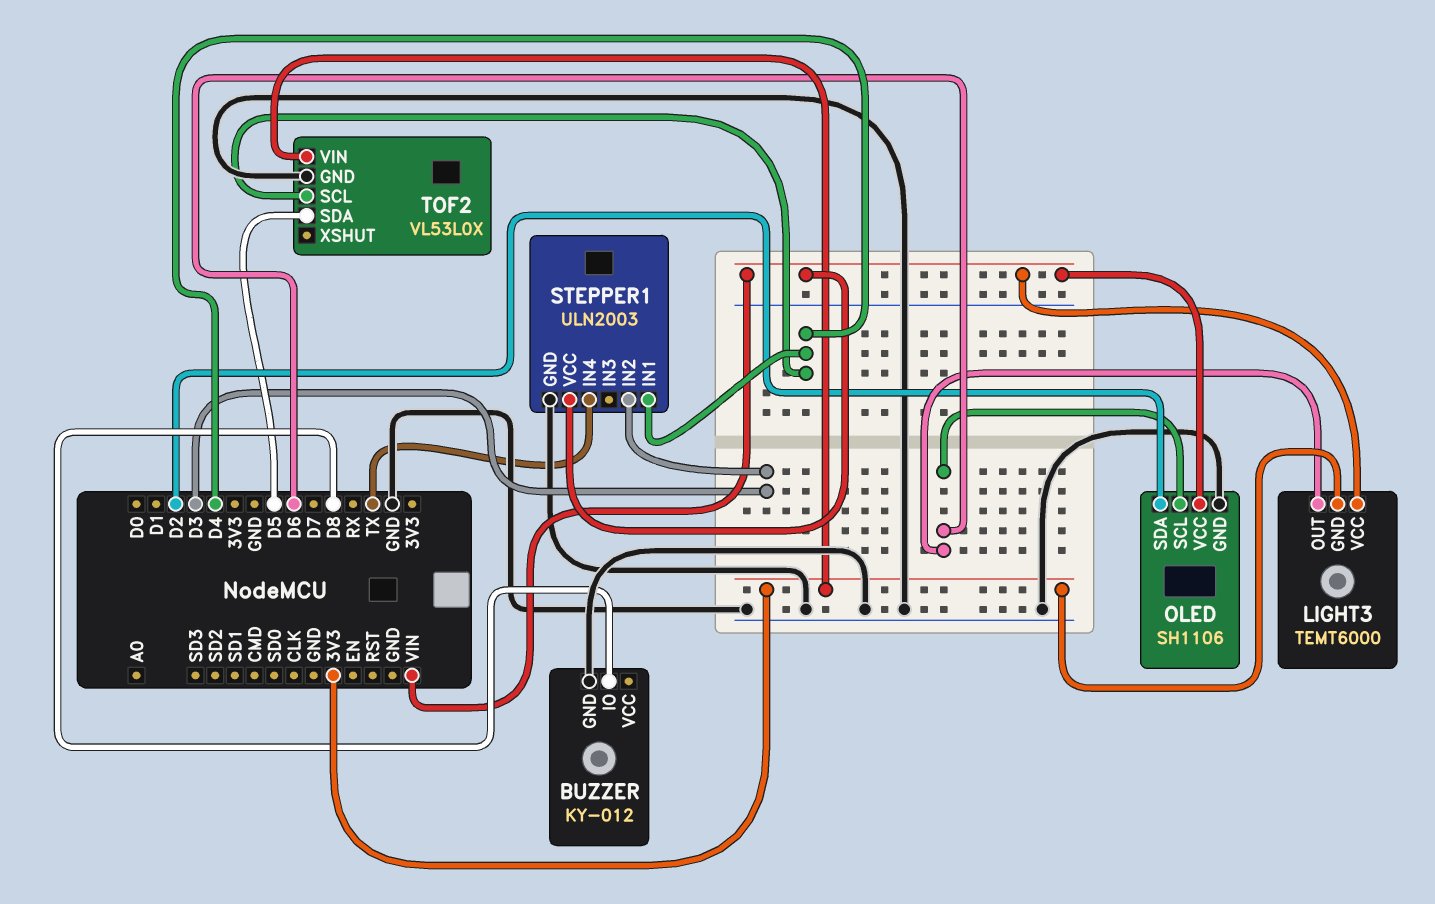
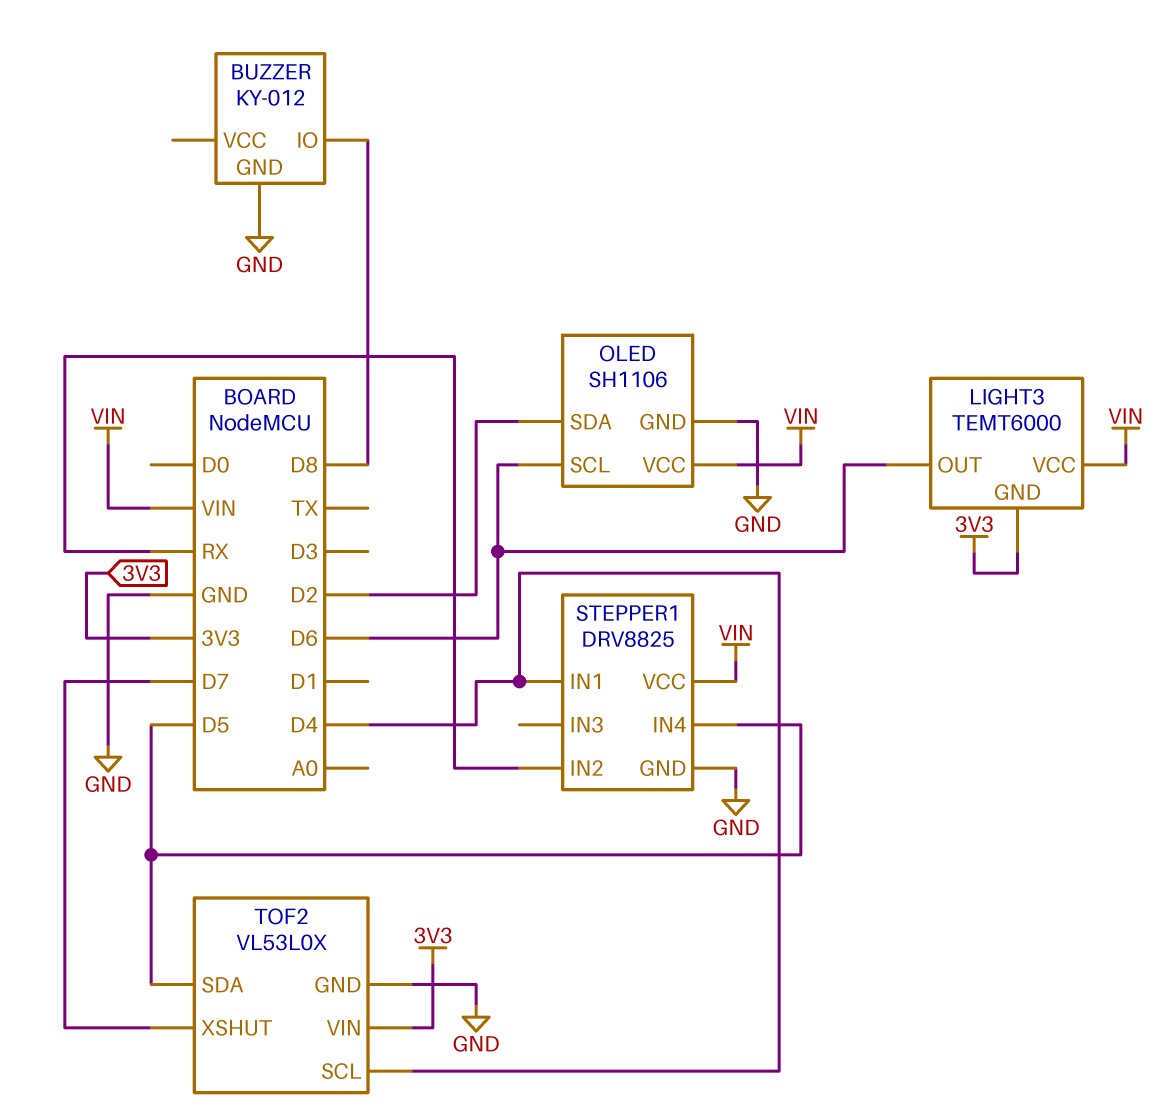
STEPPER1: ULN2003 -> DRV8825
STEPPER1 pin IN2: D3 -> RX
STEPPER1 pin IN4: TX -> D5
TOF2 pin XSHUT: none -> D7

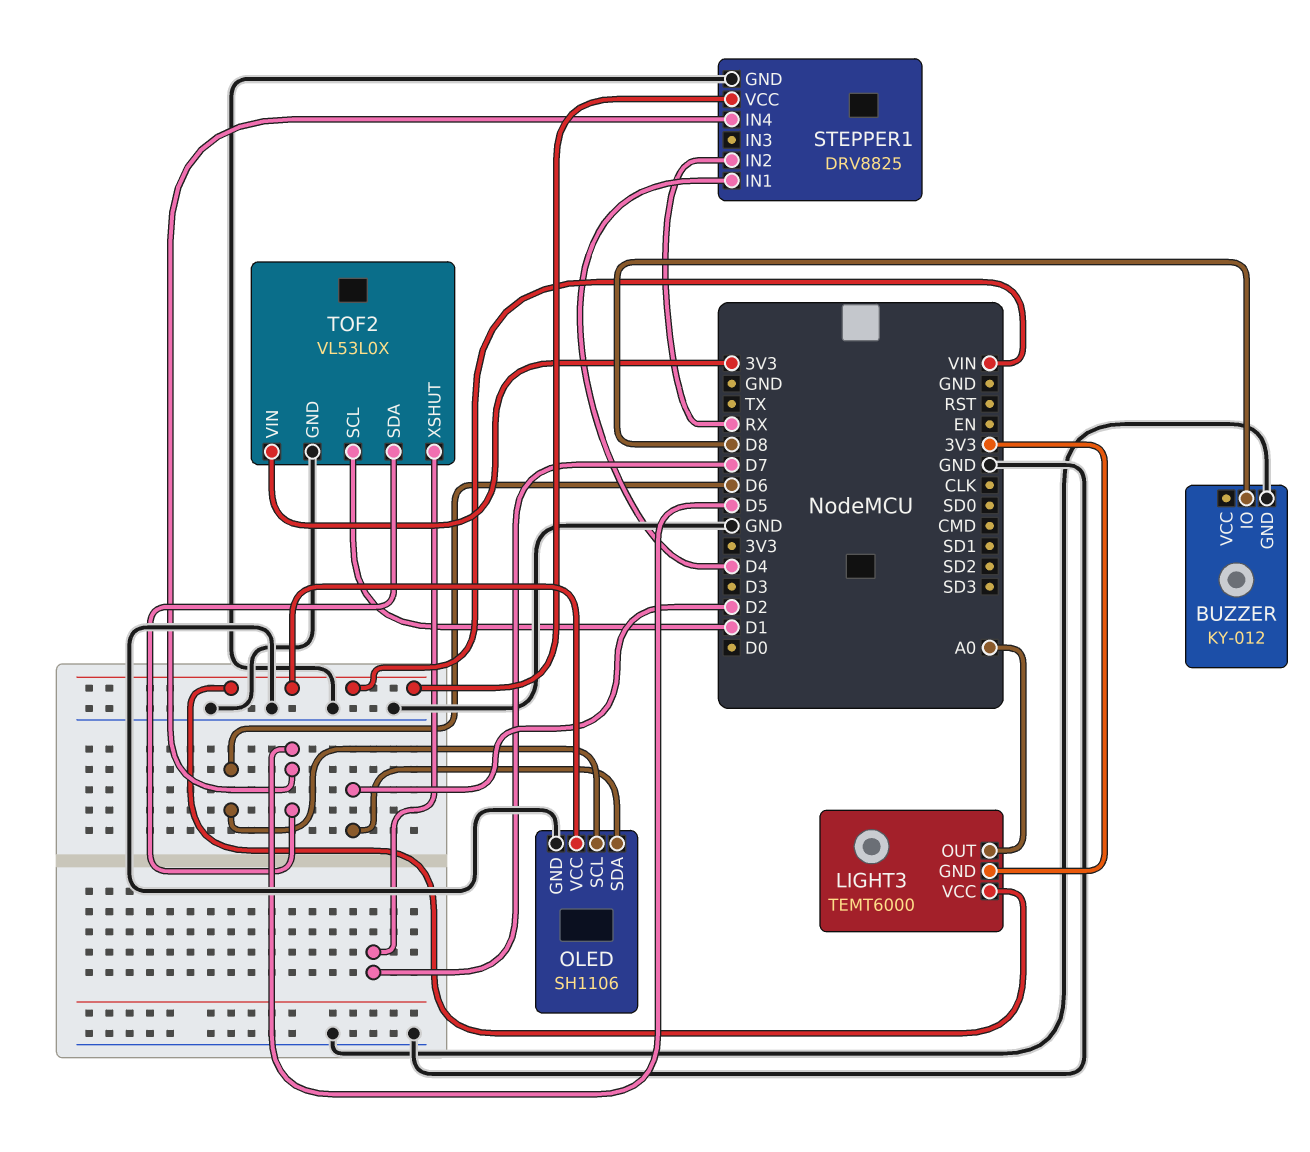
LIGHT3 pin OUT: D6 -> A0
TOF2 pin SCL: D4 -> D1

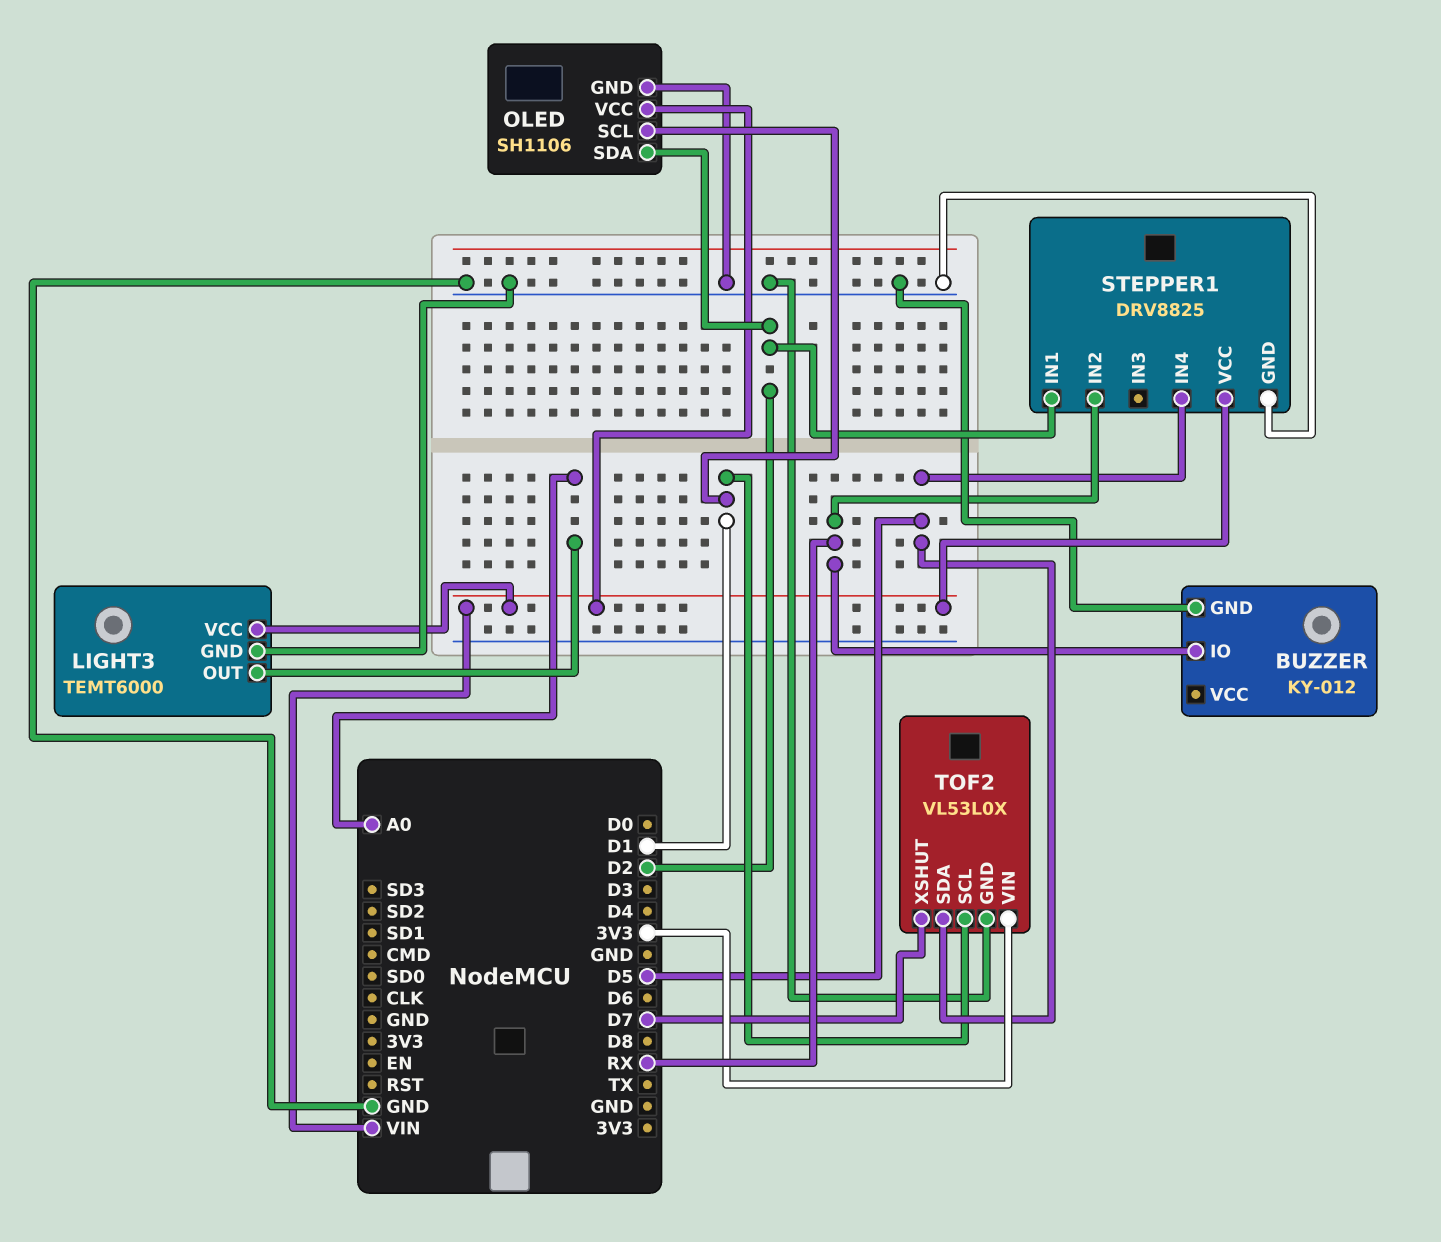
BUZZER pin IO: D8 -> RX
LIGHT3 pin GND: 3V3 -> GND
OLED pin SCL: D6 -> D1
STEPPER1 pin IN1: D4 -> D2

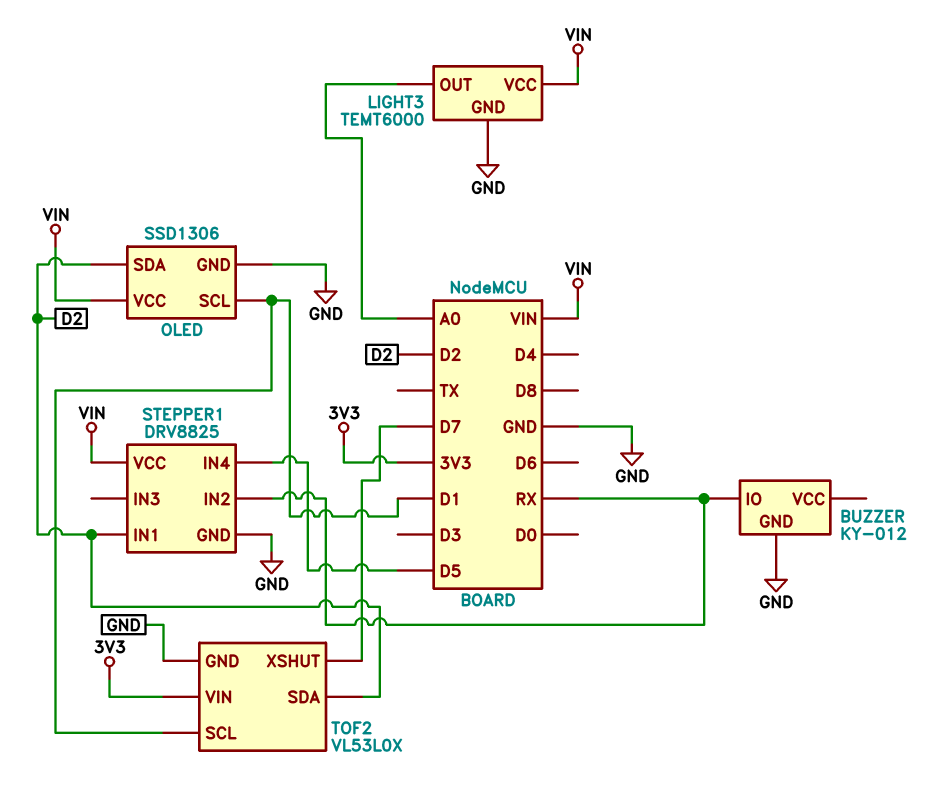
OLED: SH1106 -> SSD1306
TOF2 pin SDA: D5 -> D2

